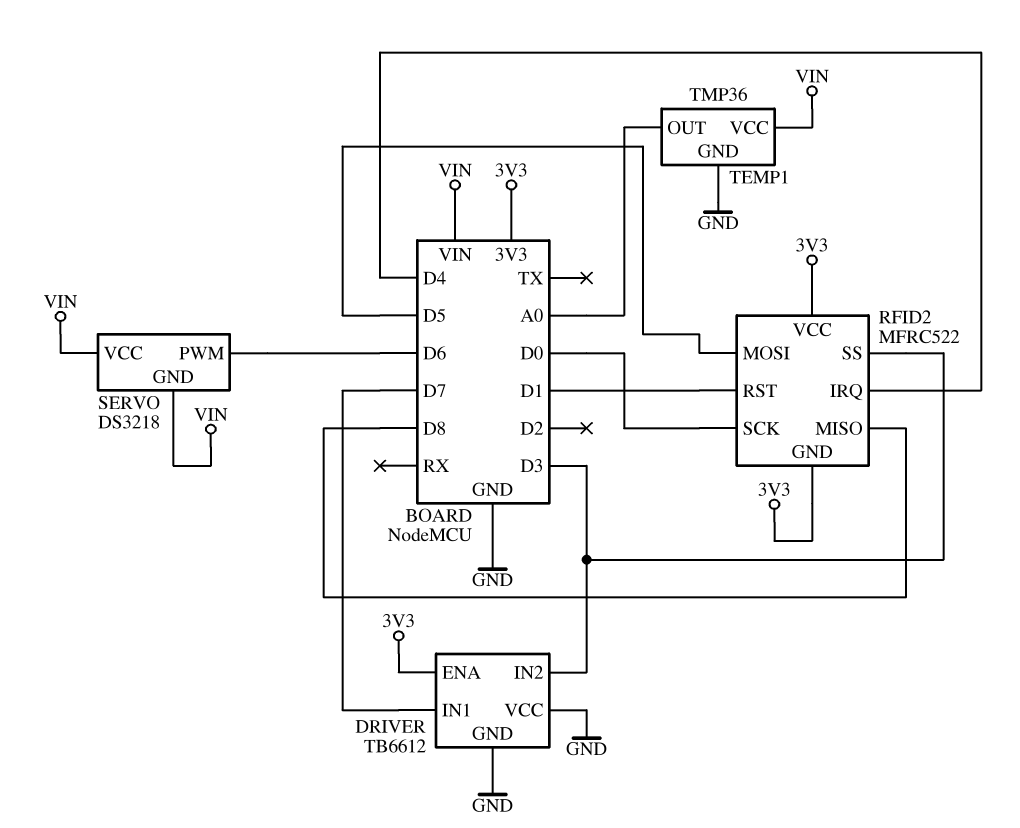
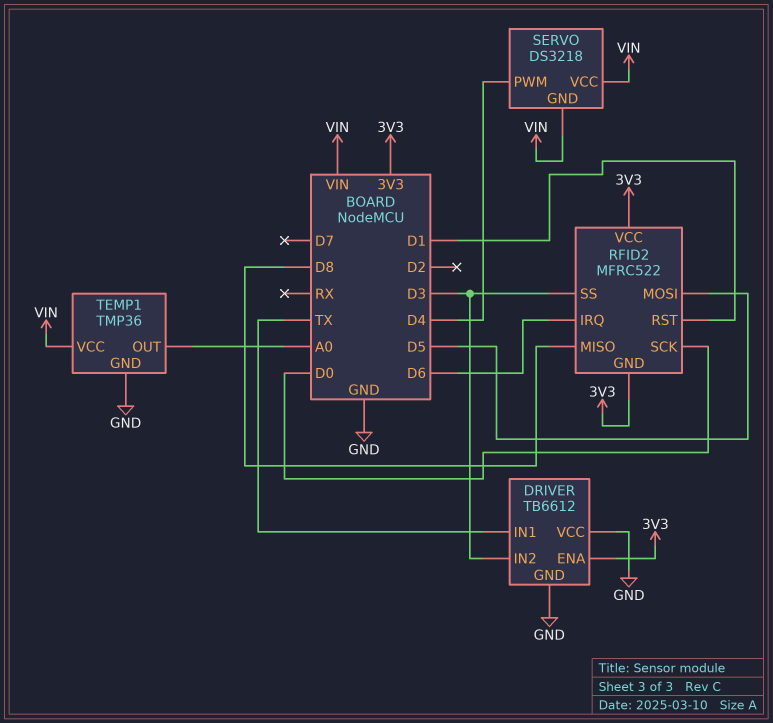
DRIVER pin IN1: D7 -> TX
RFID2 pin IRQ: D4 -> D6
SERVO pin PWM: D6 -> D4

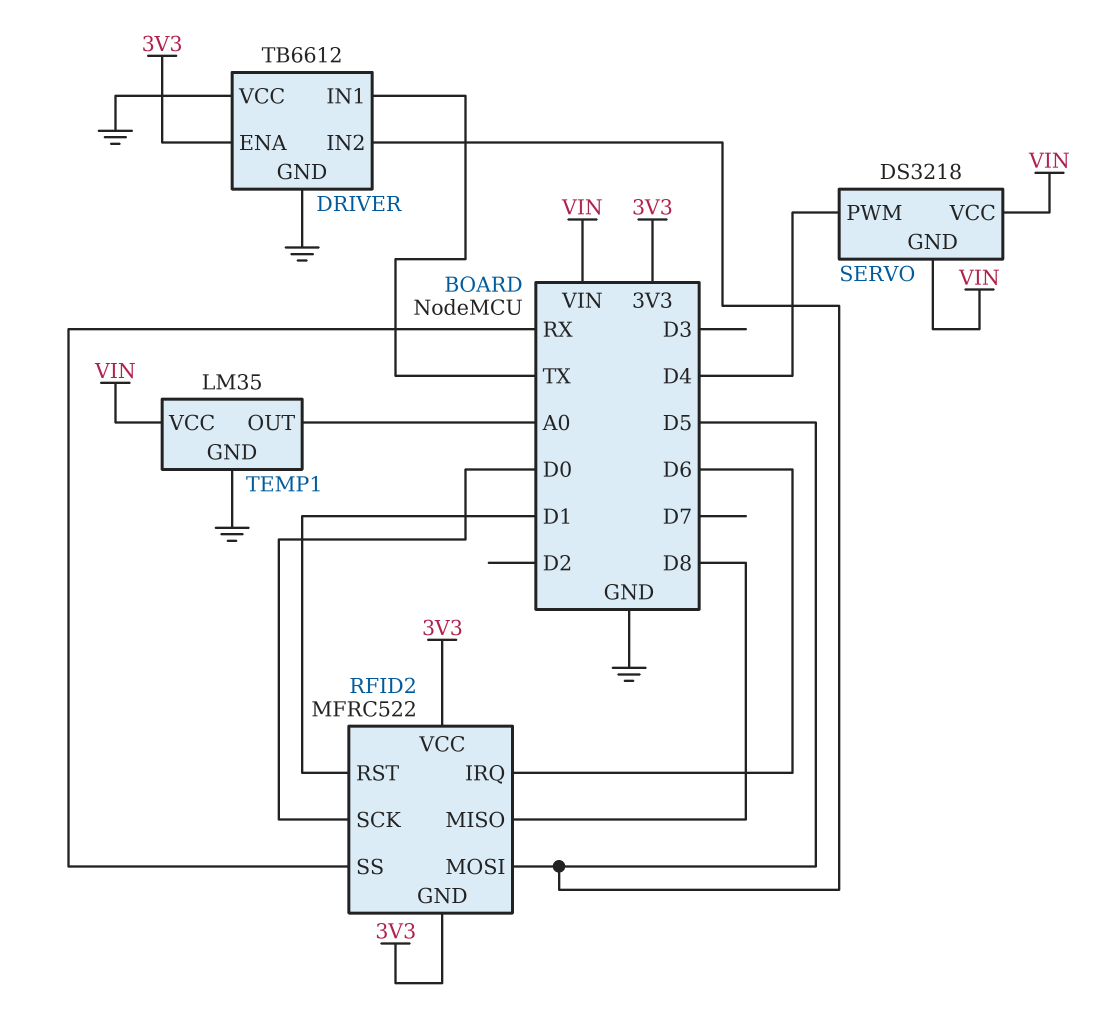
DRIVER pin IN2: D3 -> D5
RFID2 pin SS: D3 -> RX
TEMP1: TMP36 -> LM35

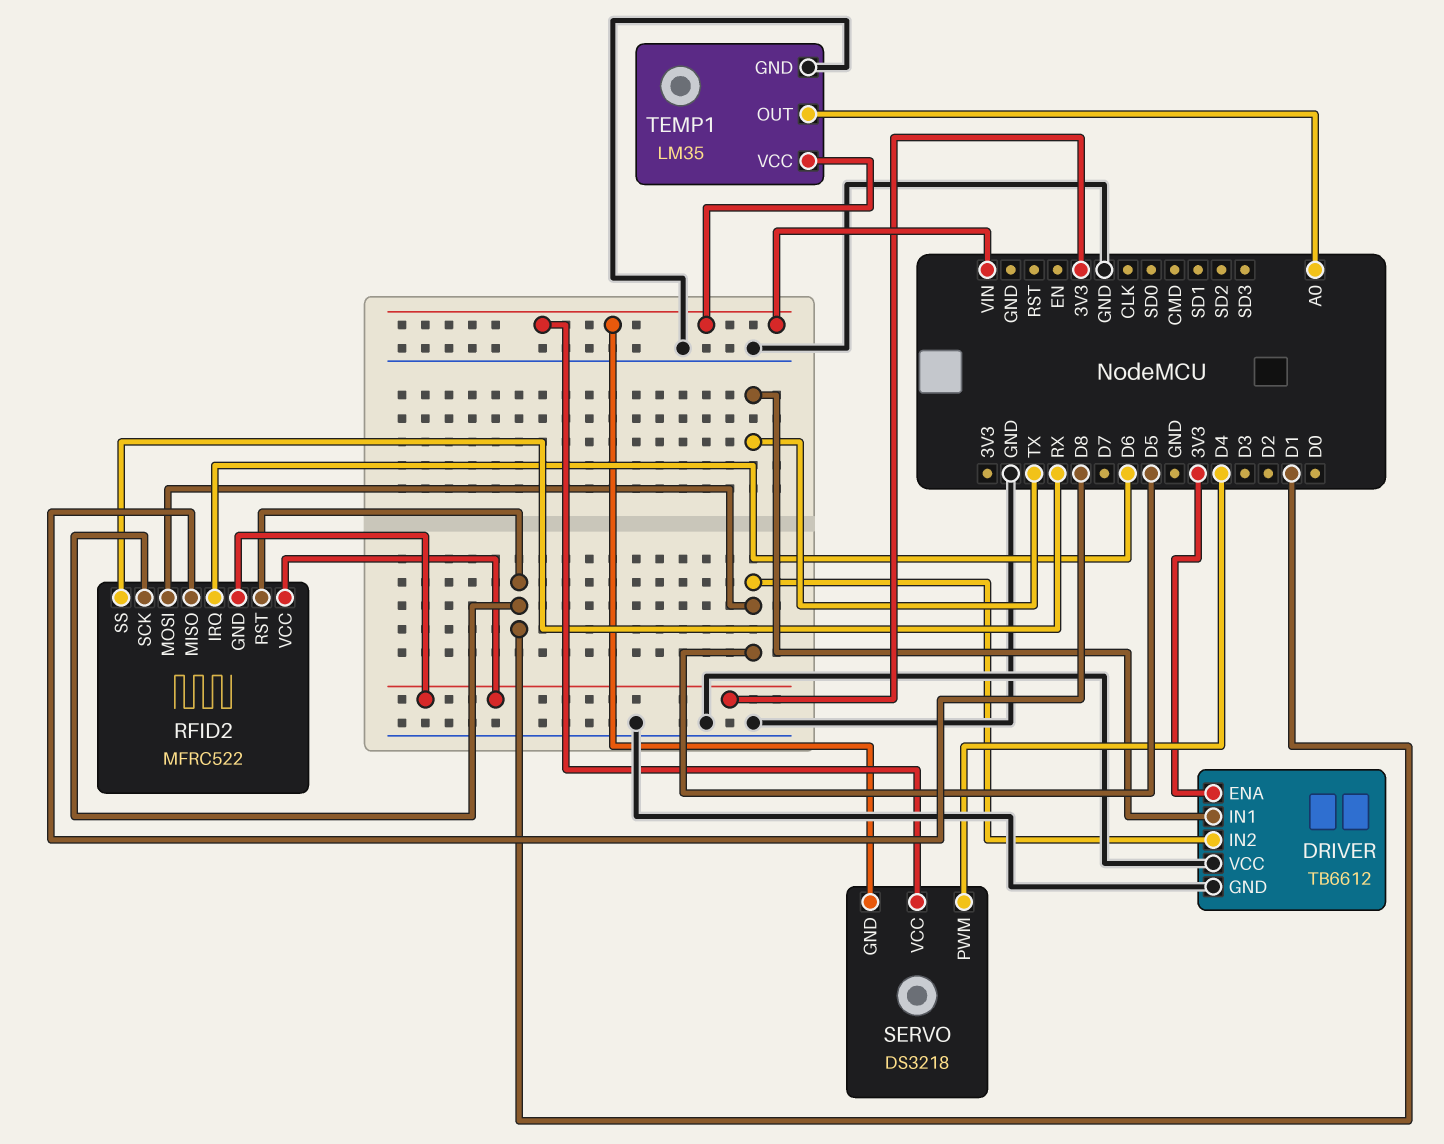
RFID2 pin SCK: D0 -> D1

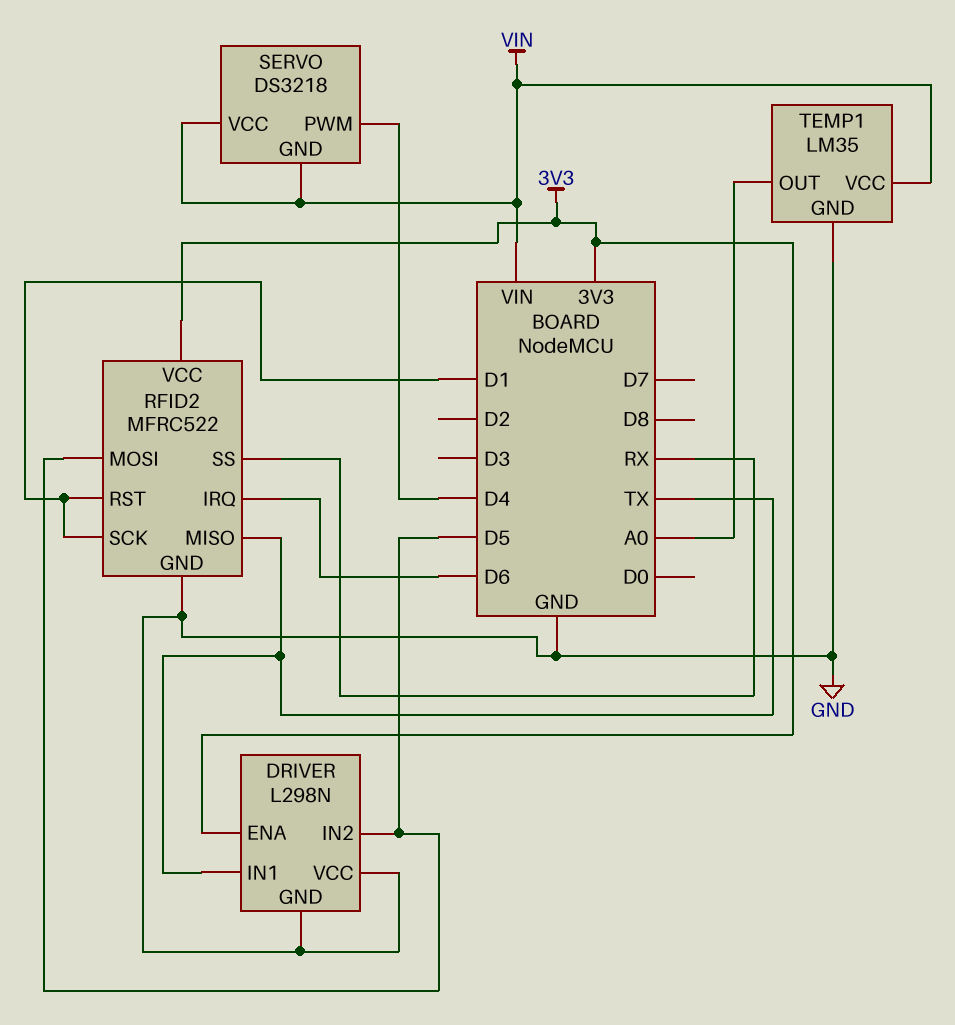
DRIVER: TB6612 -> L298N
RFID2 pin GND: 3V3 -> GND
RFID2 pin MISO: D8 -> TX

